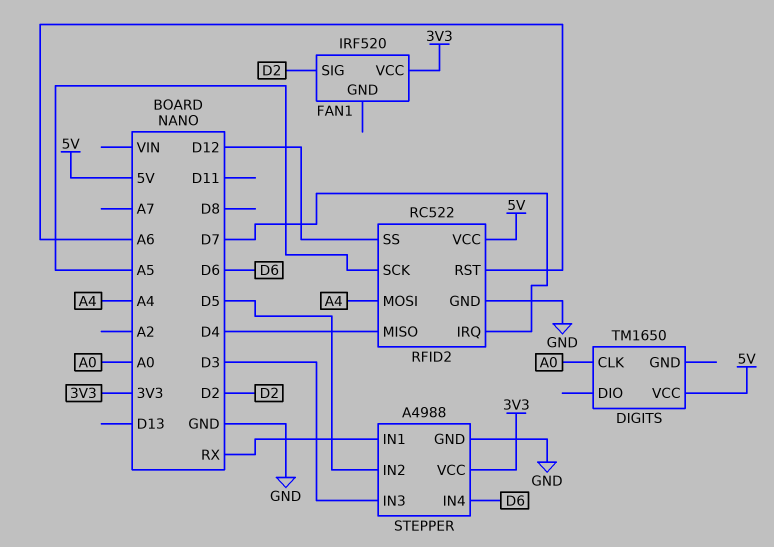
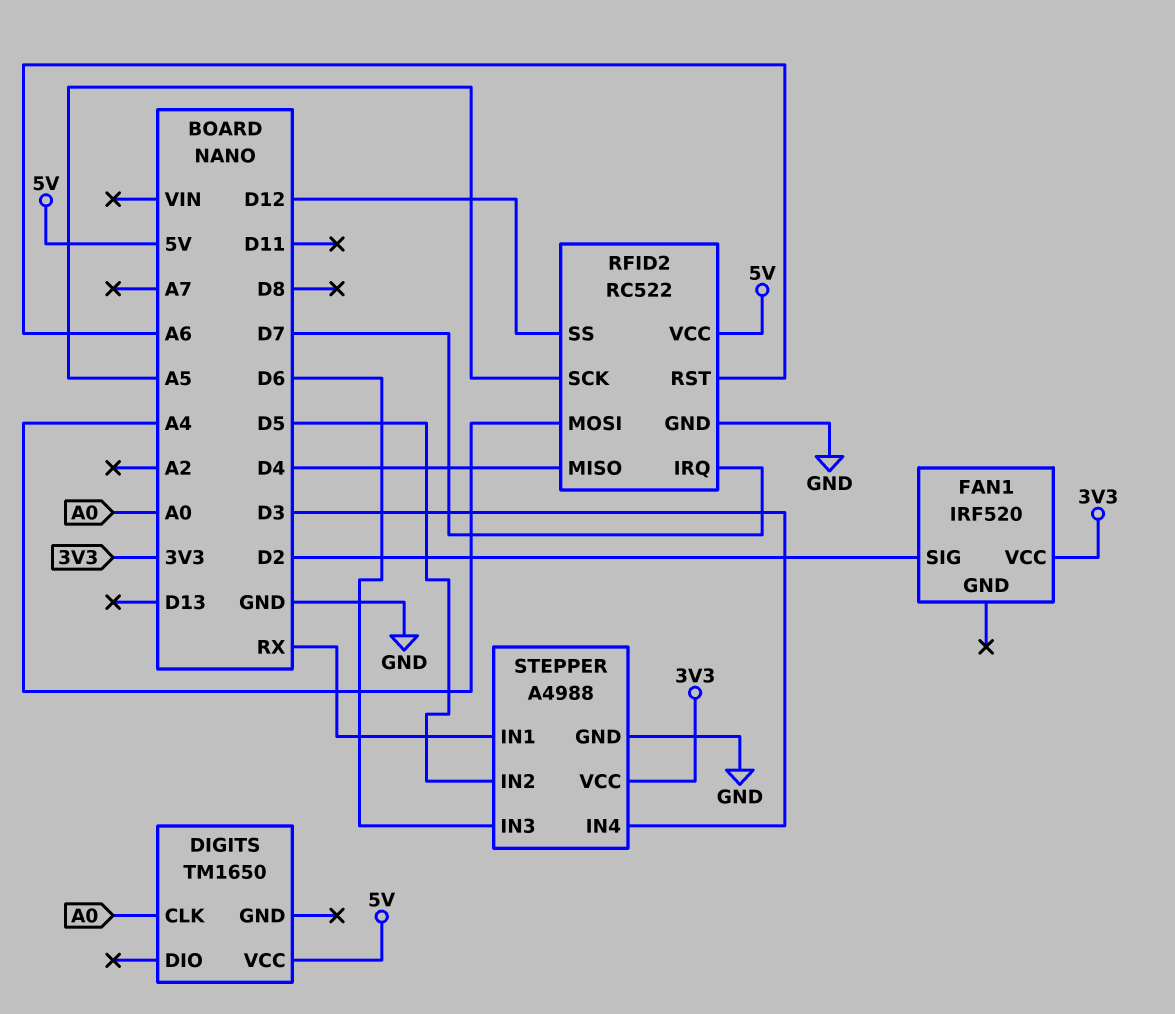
STEPPER pin IN3: D3 -> D6
STEPPER pin IN4: D6 -> D3

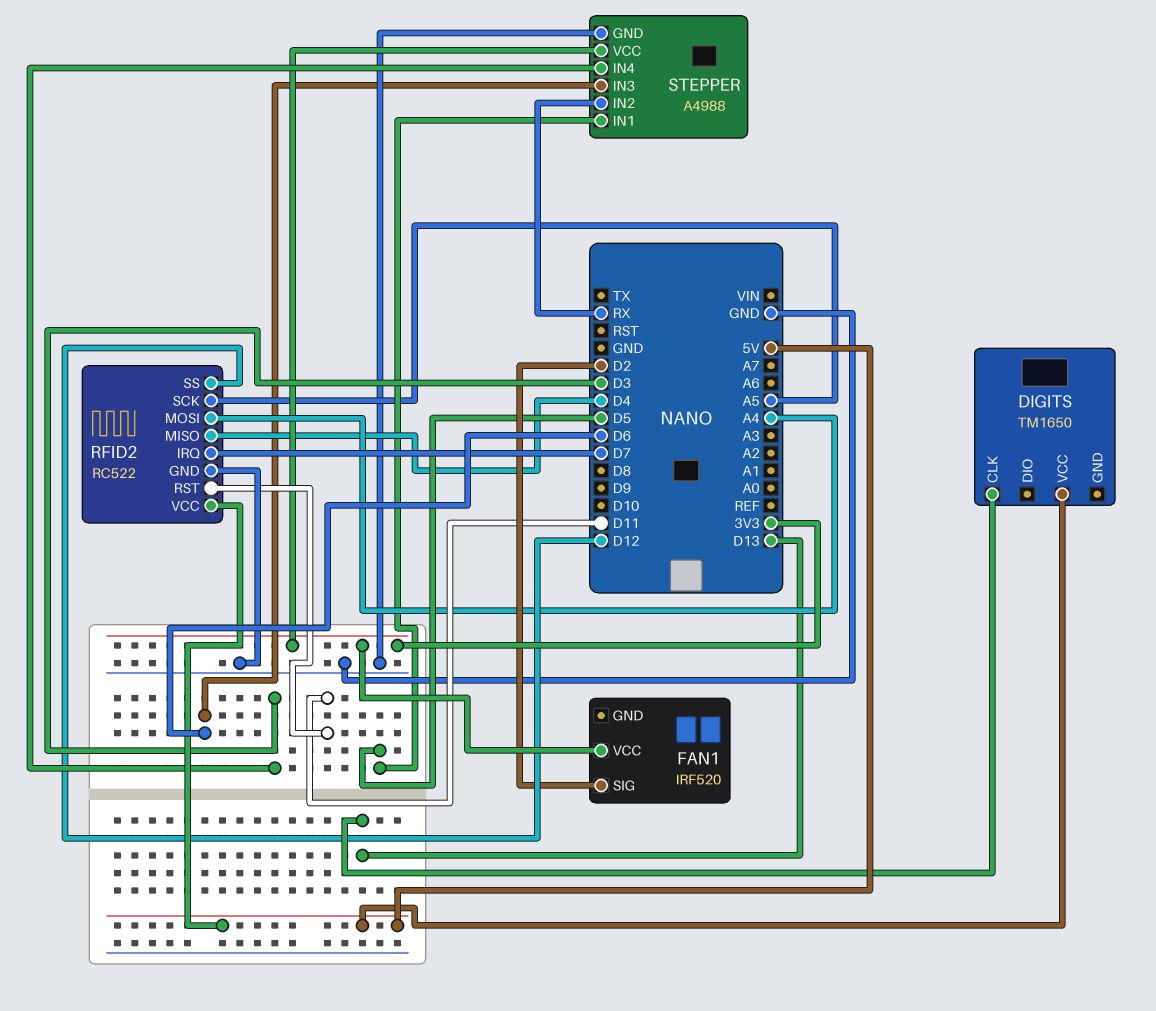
DIGITS pin CLK: A0 -> D13
RFID2 pin RST: A6 -> D11
STEPPER pin IN1: RX -> D5
STEPPER pin IN2: D5 -> RX

